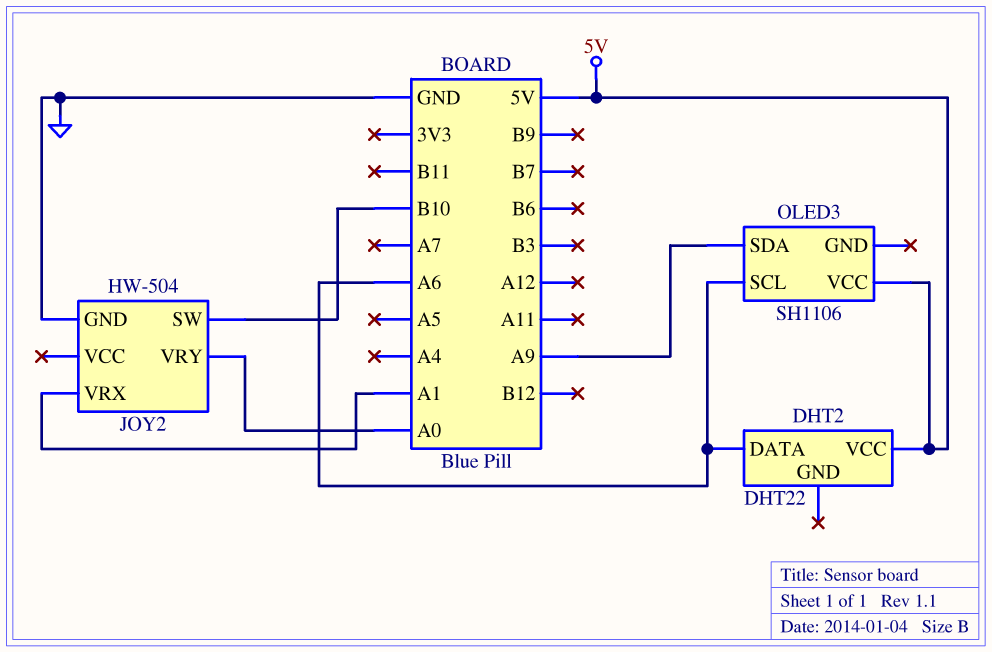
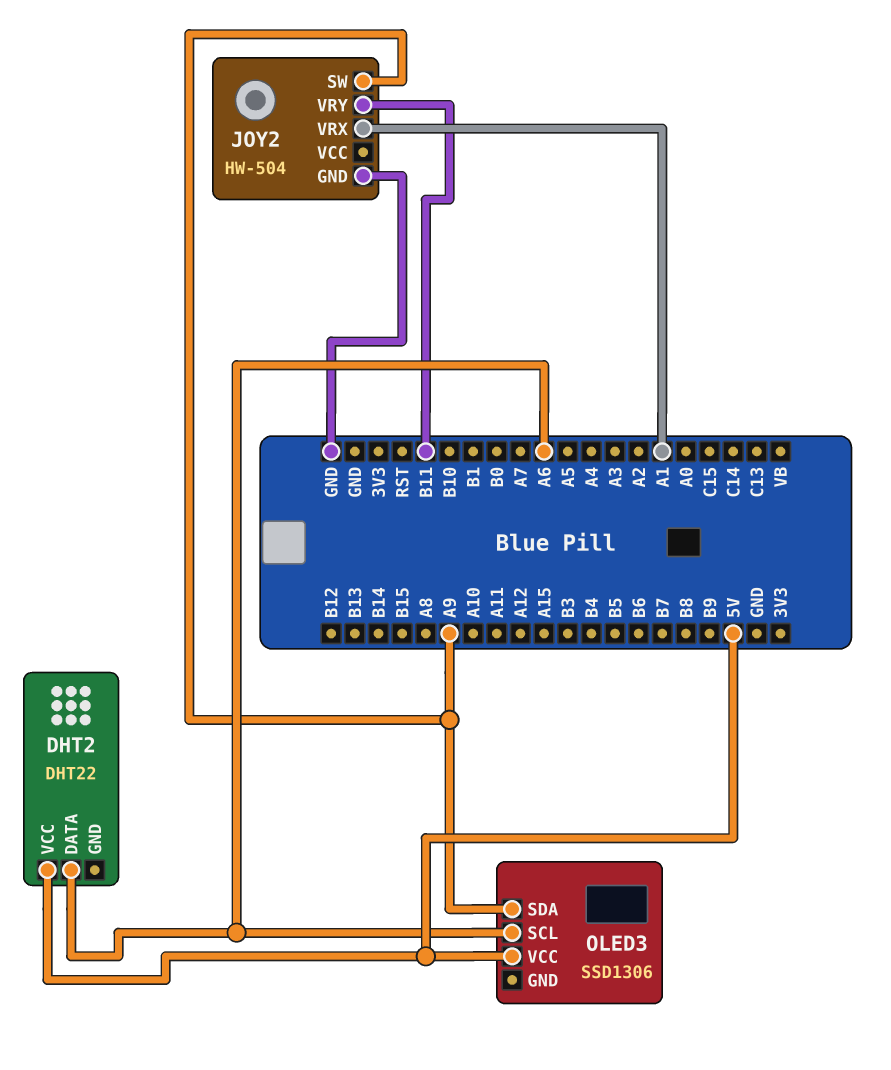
JOY2 pin SW: B10 -> A9
JOY2 pin VRY: A0 -> B11
OLED3: SH1106 -> SSD1306

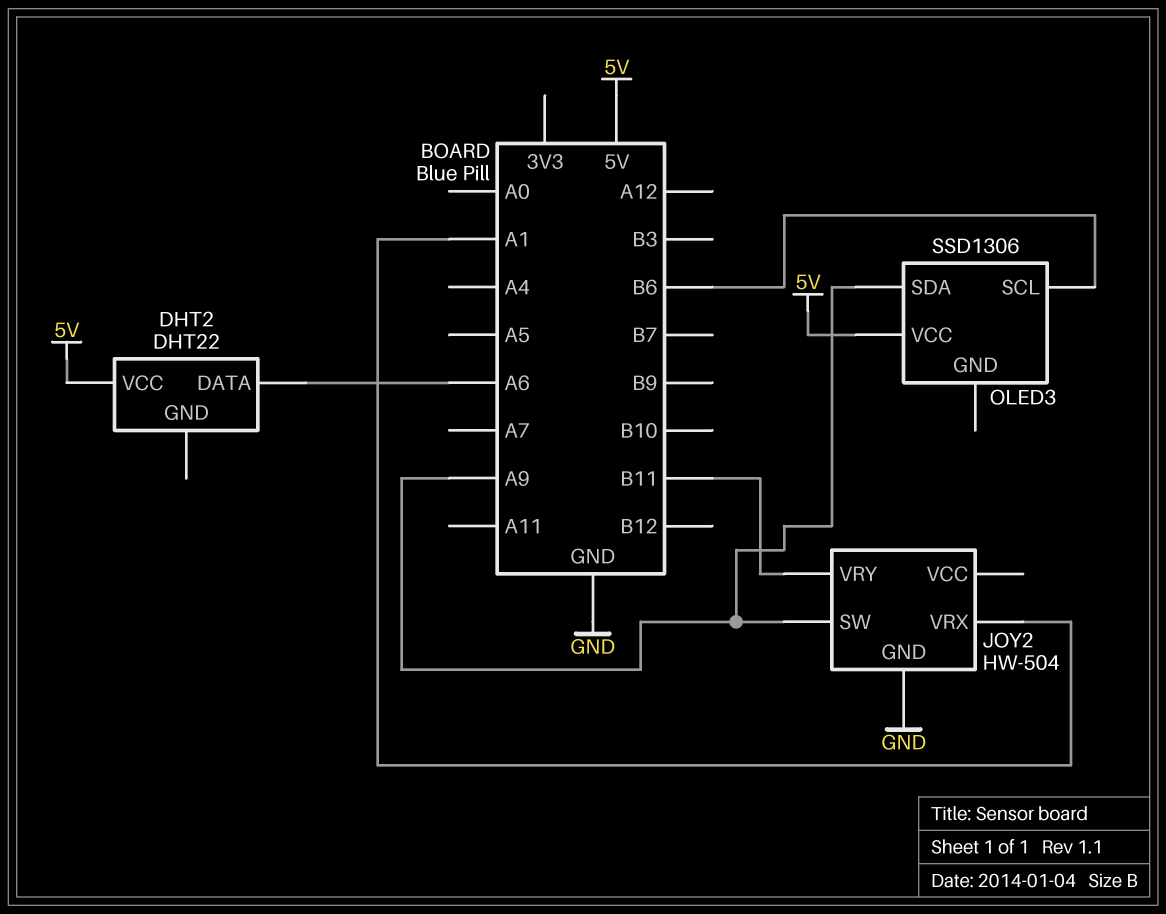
OLED3 pin SCL: A6 -> B6

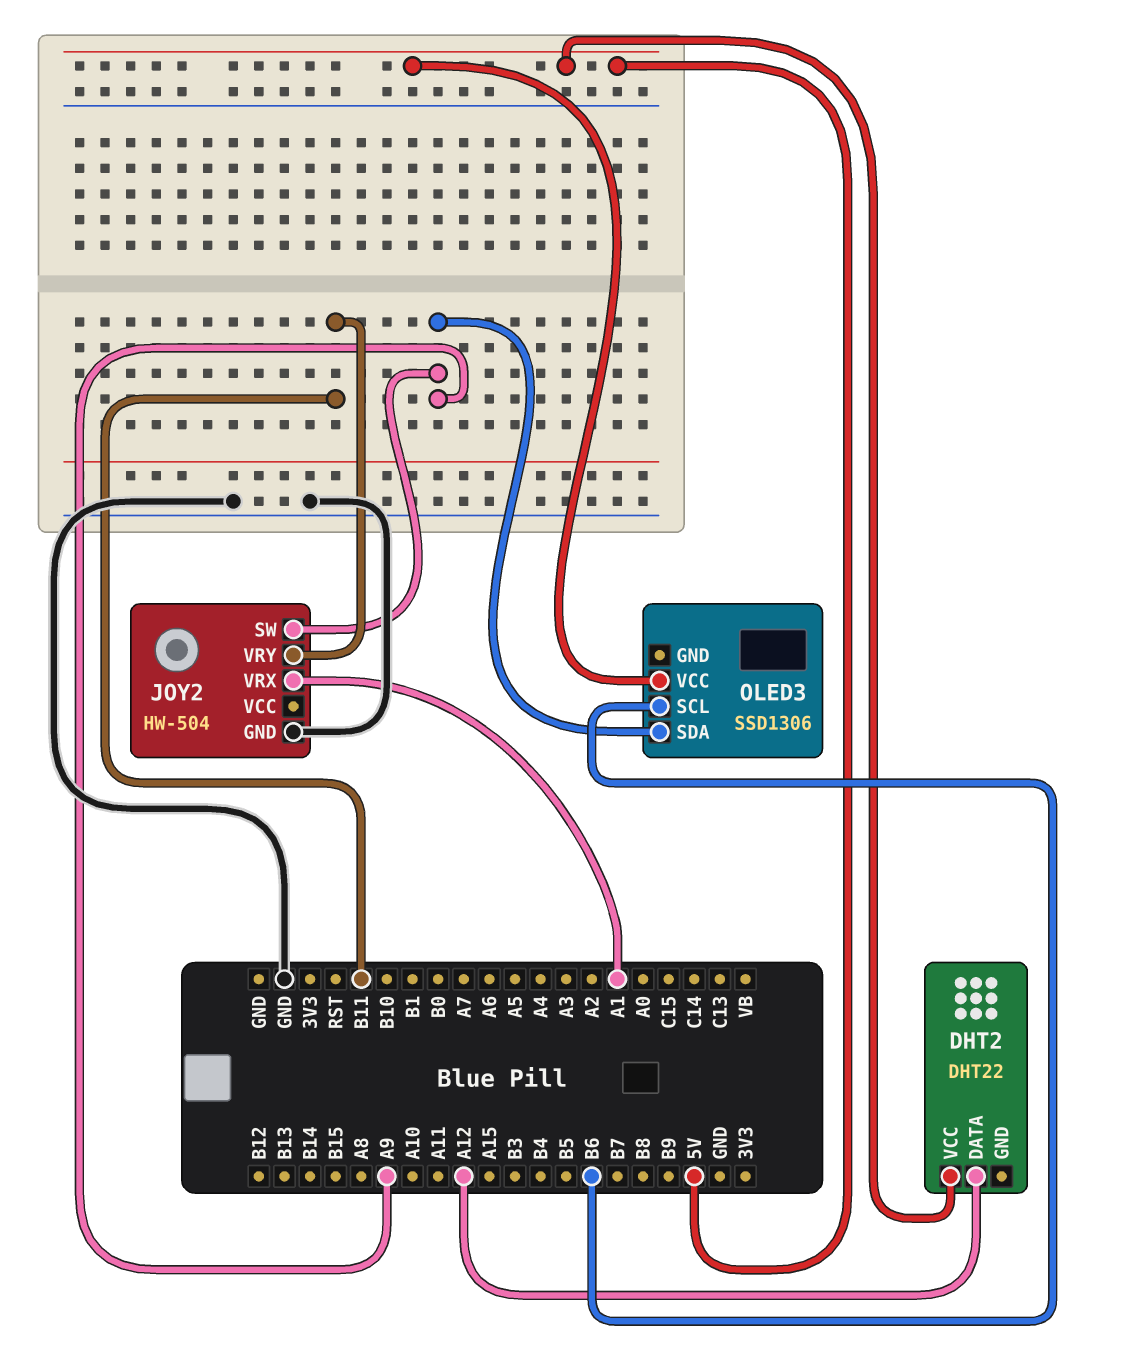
DHT2 pin DATA: A6 -> A12

